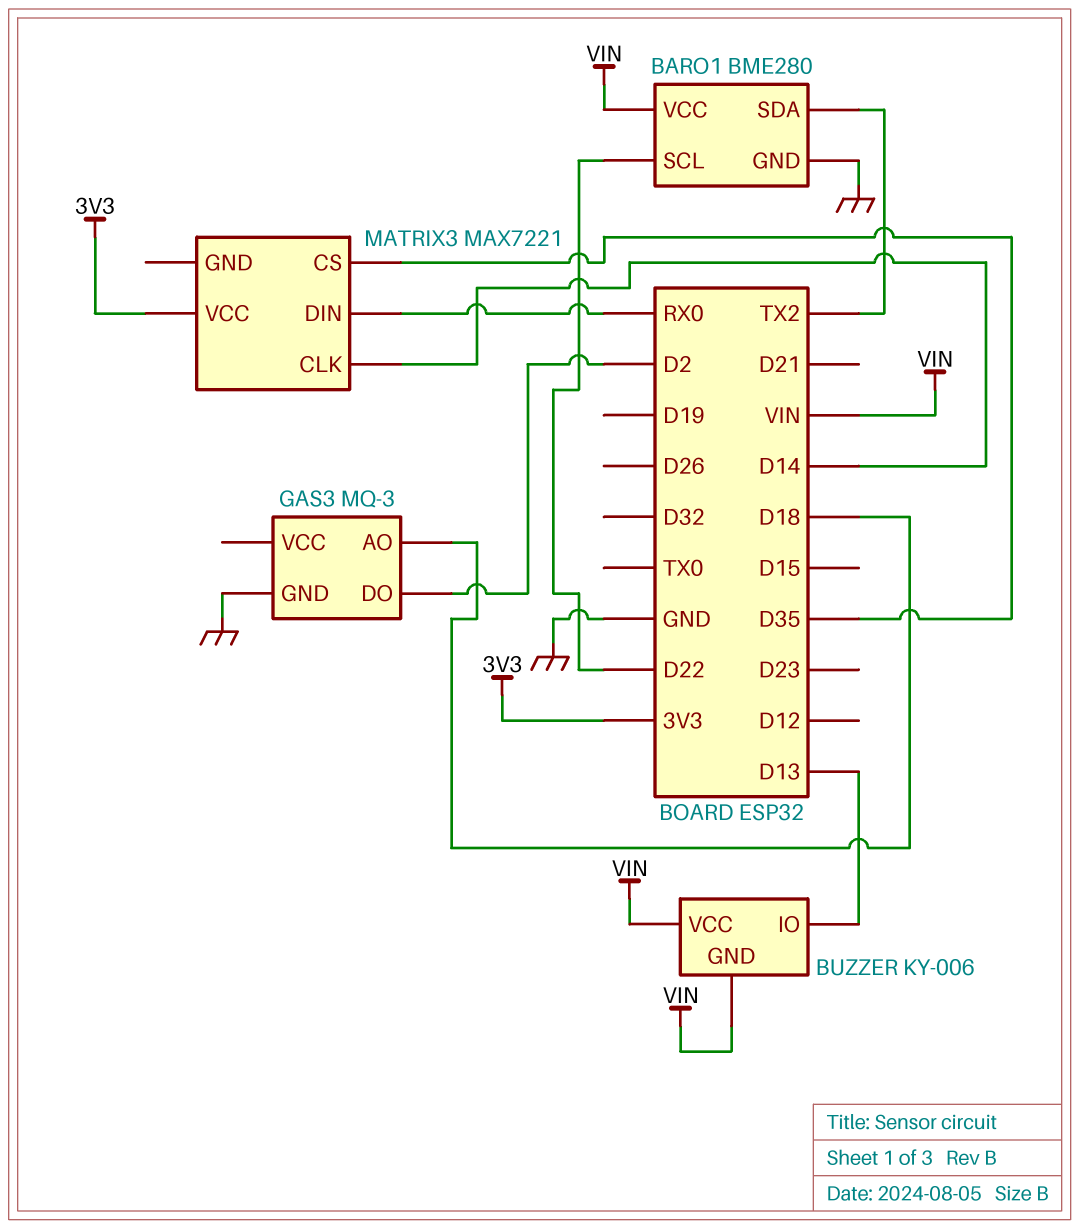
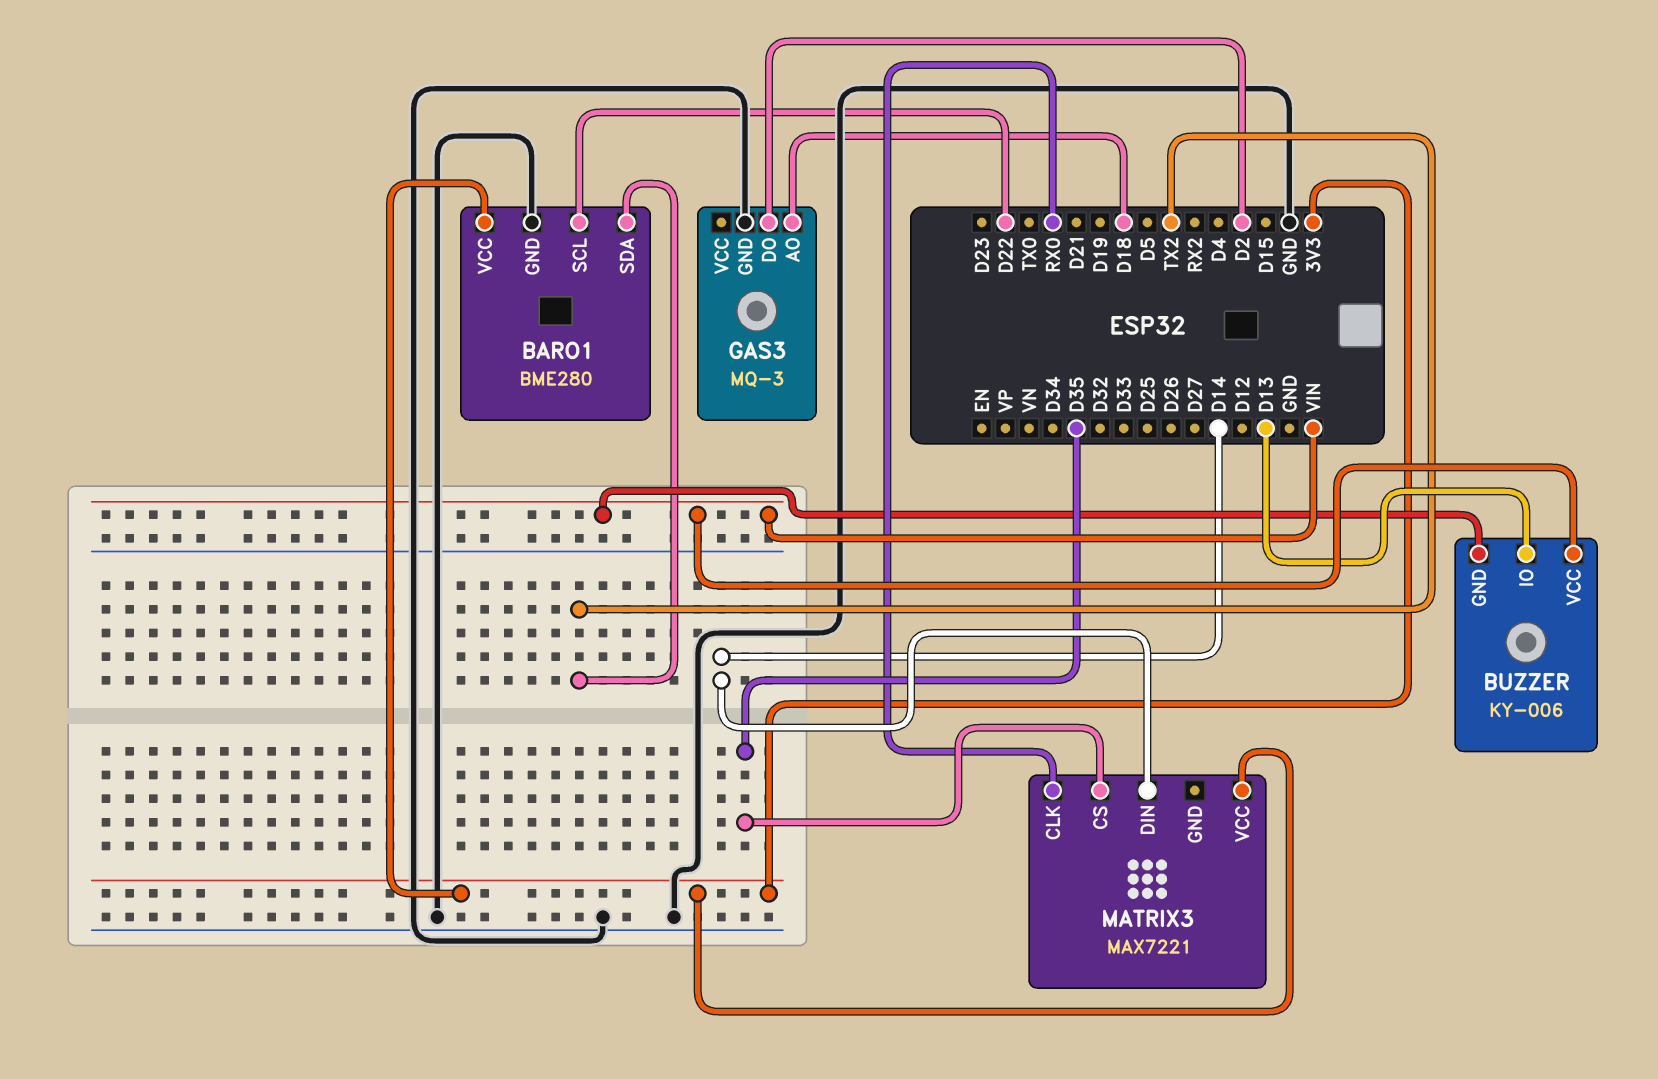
BARO1 pin VCC: VIN -> 3V3
MATRIX3 pin CLK: D14 -> RX0
MATRIX3 pin DIN: RX0 -> D14

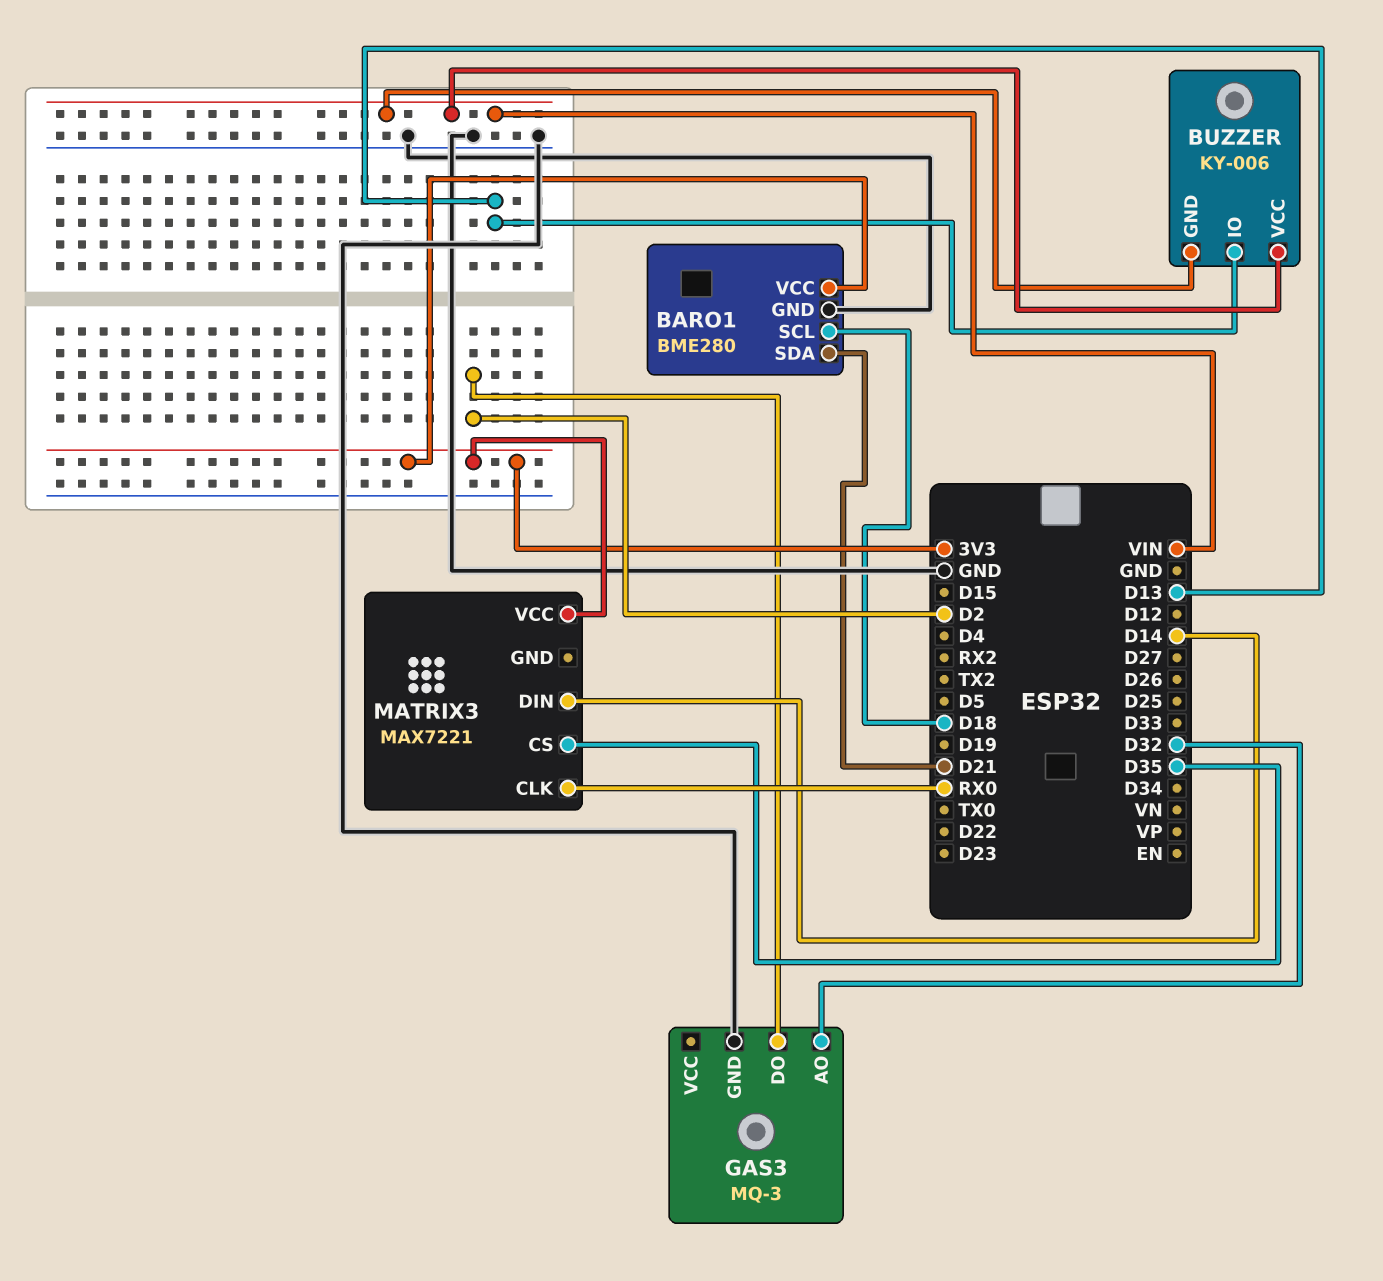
BARO1 pin SCL: D22 -> D18
BARO1 pin SDA: TX2 -> D21
GAS3 pin AO: D18 -> D32

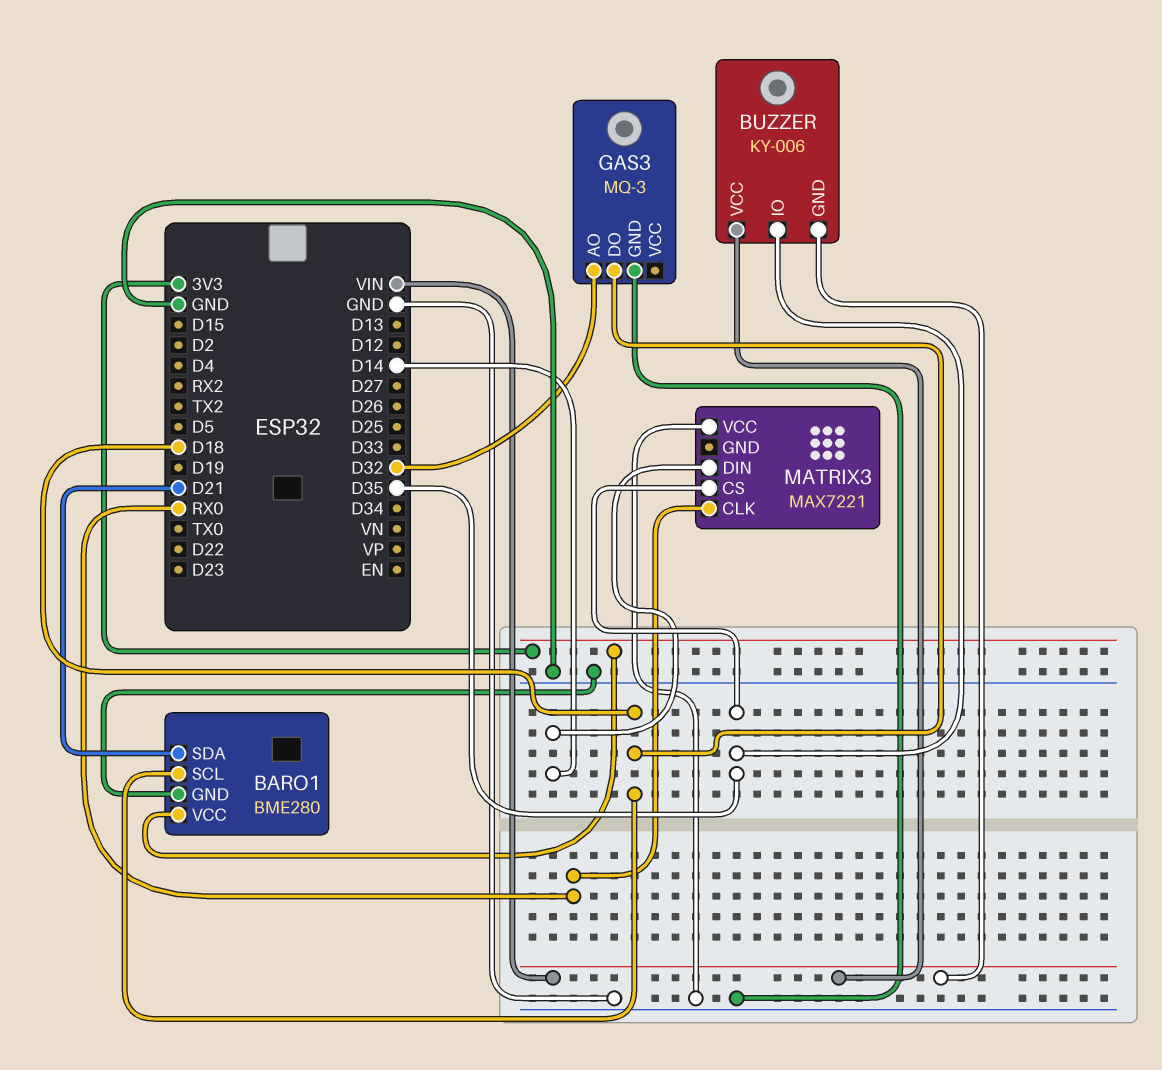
BUZZER pin IO: D13 -> D35
GAS3 pin DO: D2 -> D18
MATRIX3 pin VCC: 3V3 -> GND

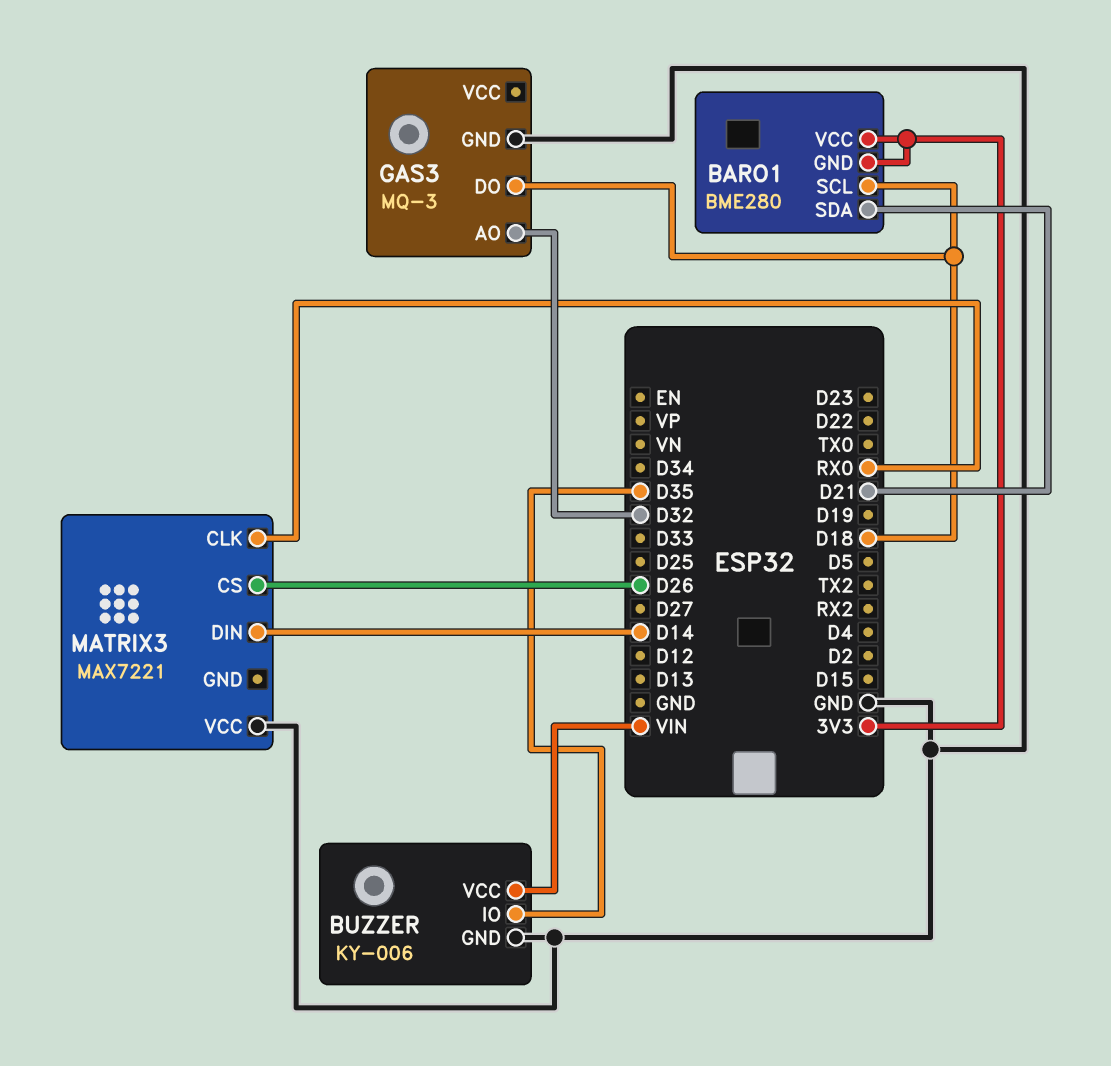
BARO1 pin GND: GND -> 3V3
BUZZER pin GND: VIN -> GND
MATRIX3 pin CS: D35 -> D26

